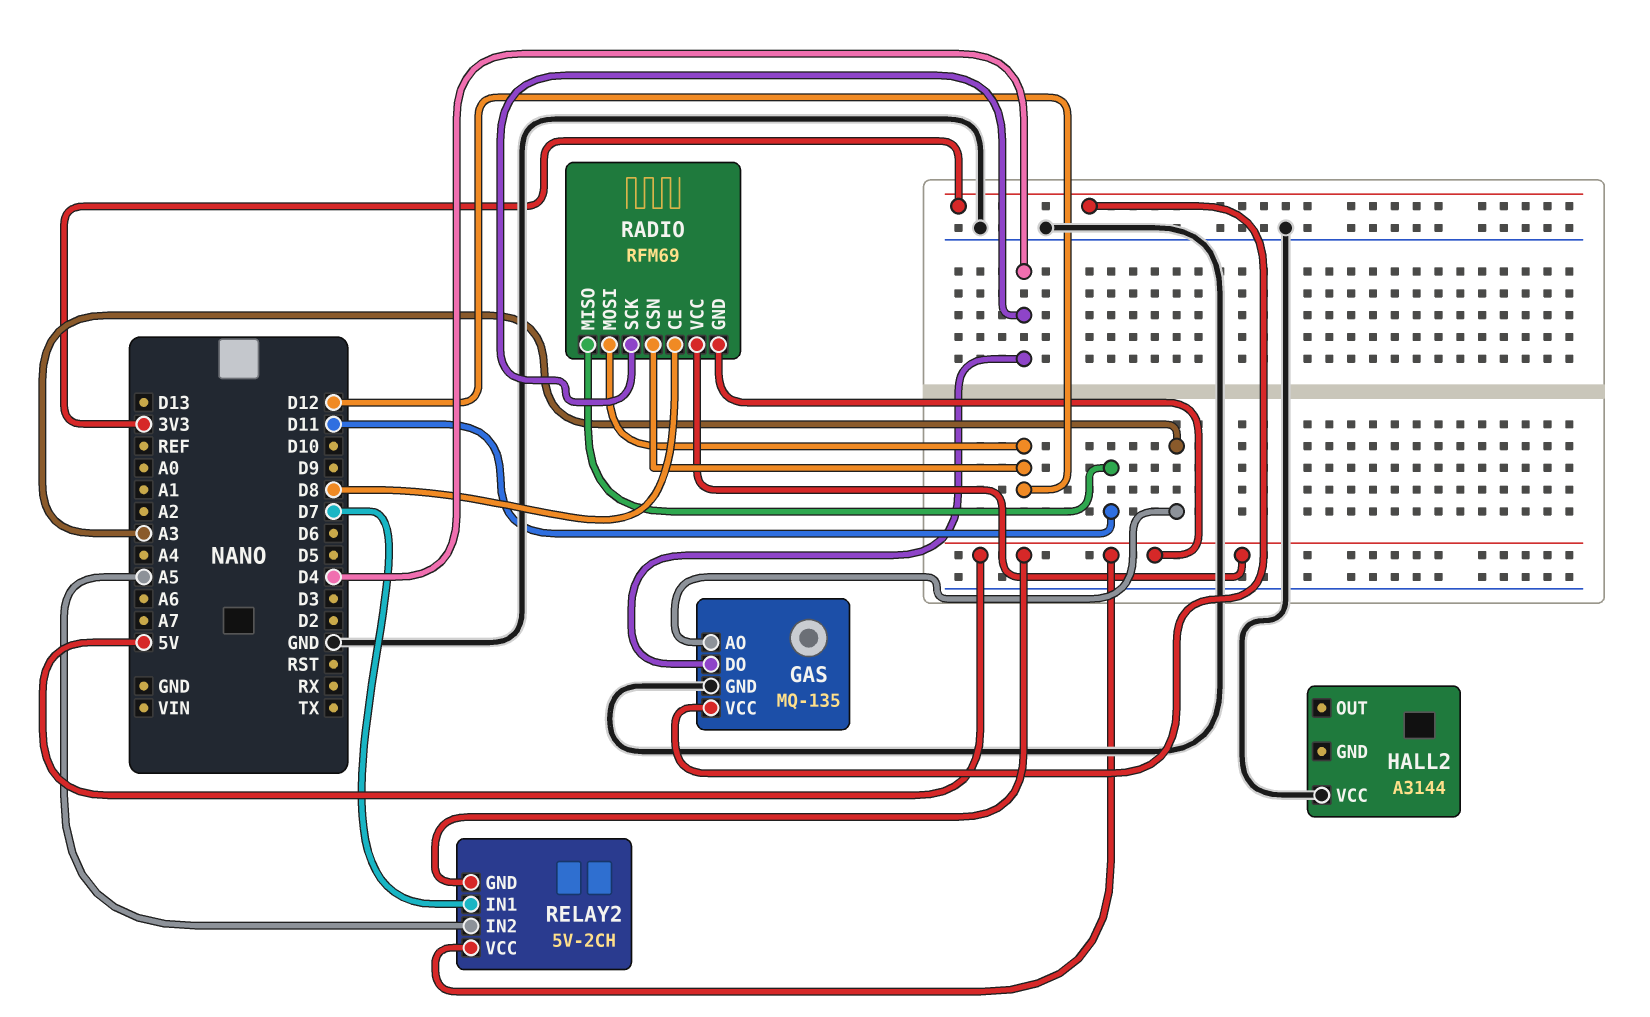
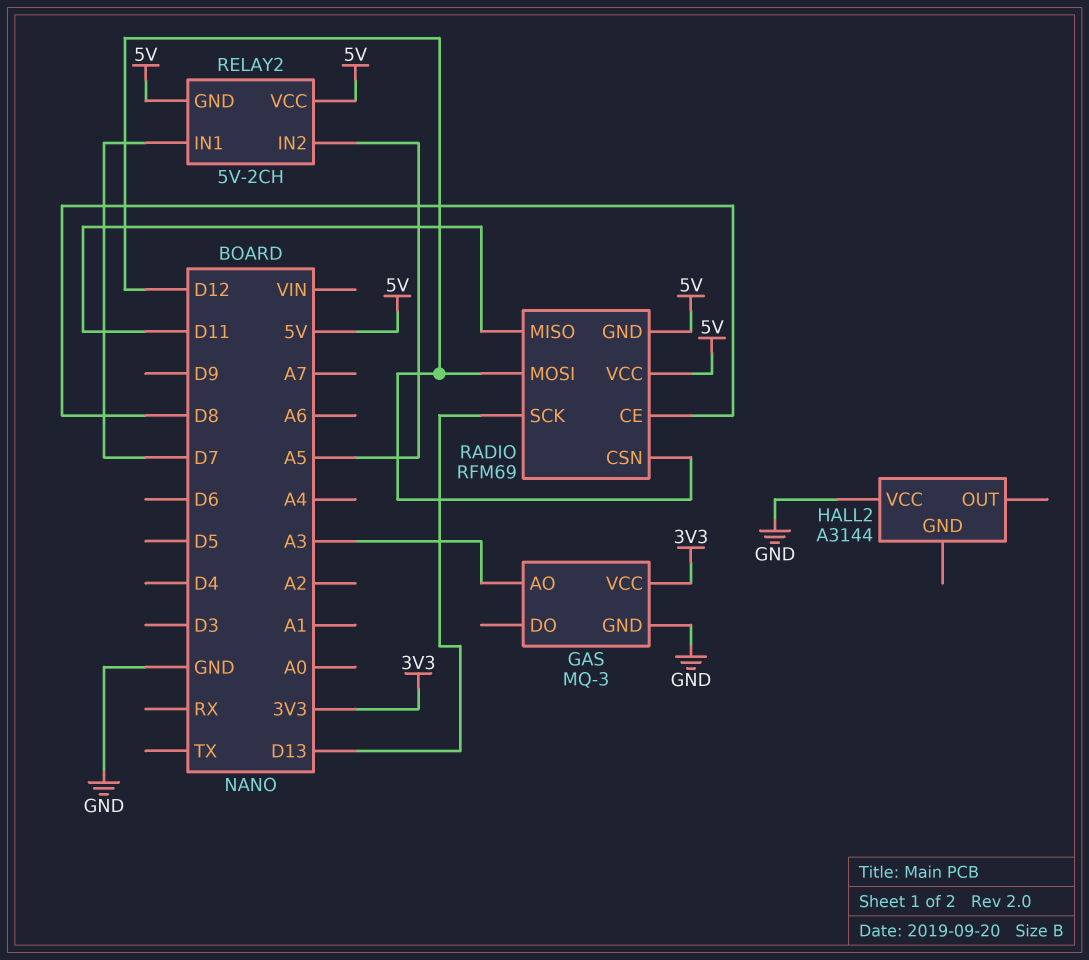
GAS: MQ-135 -> MQ-3
GAS pin DO: D4 -> none
RADIO pin SCK: D4 -> D13

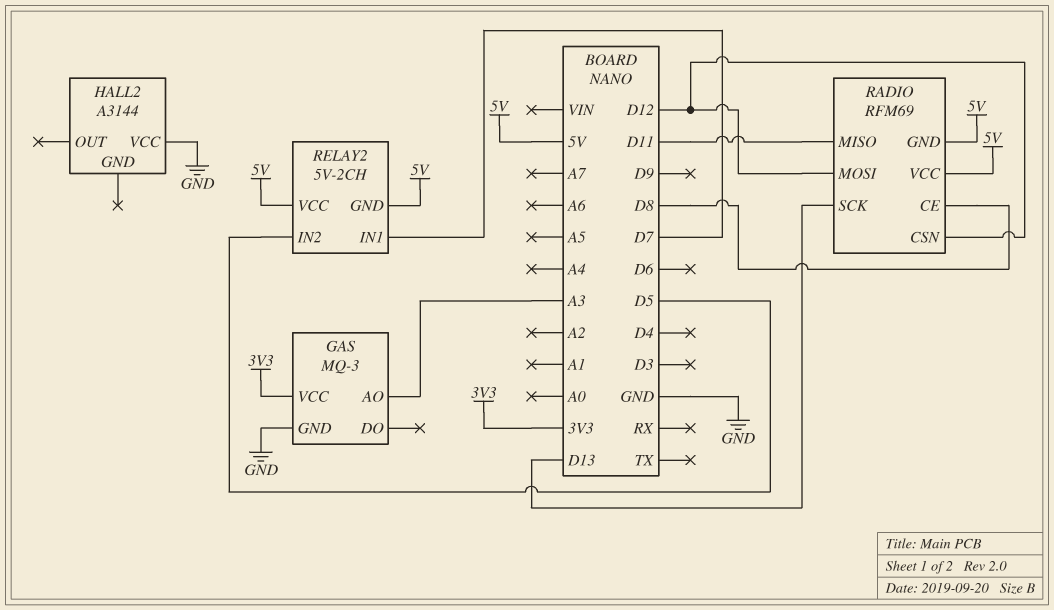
RELAY2 pin IN2: A5 -> D5

